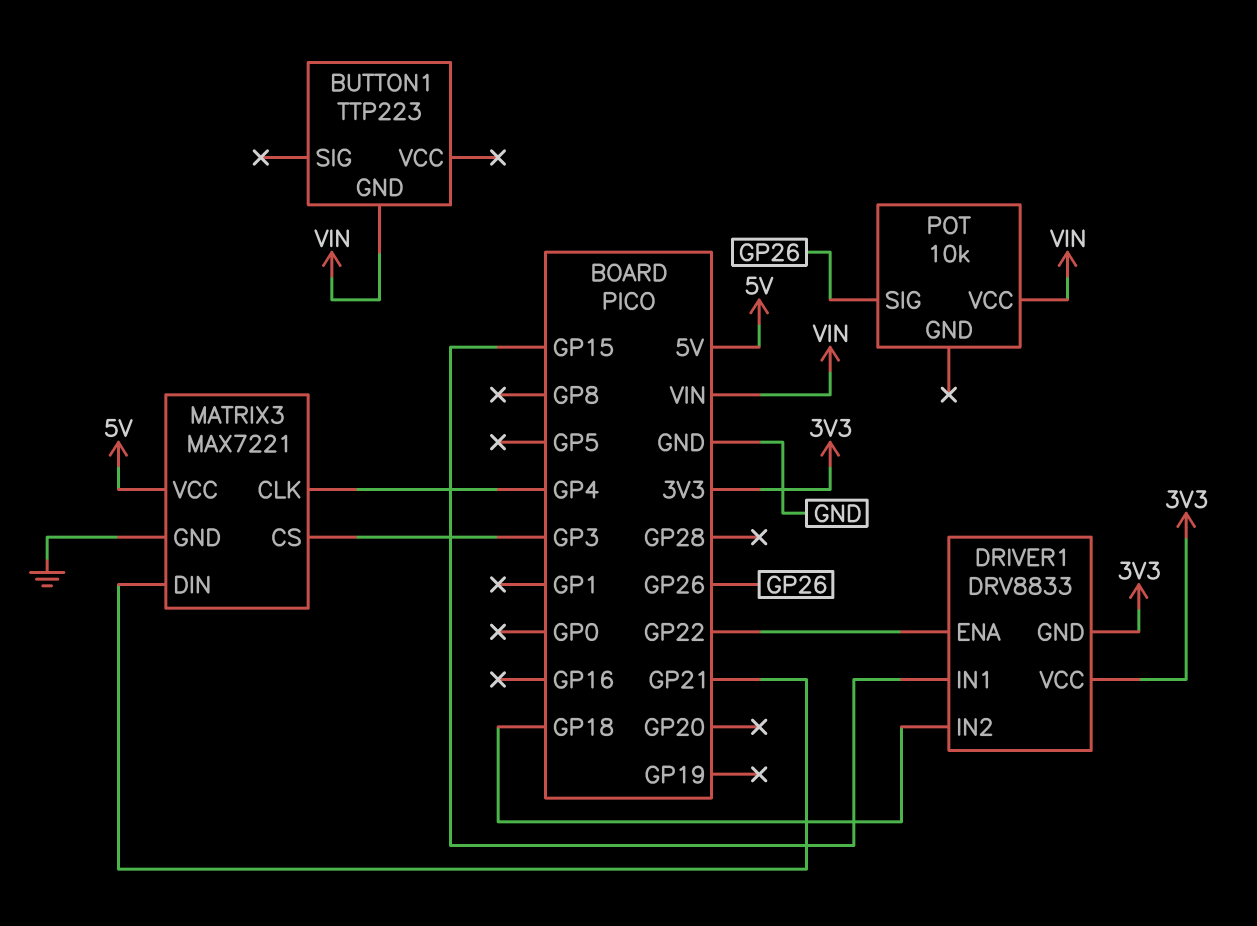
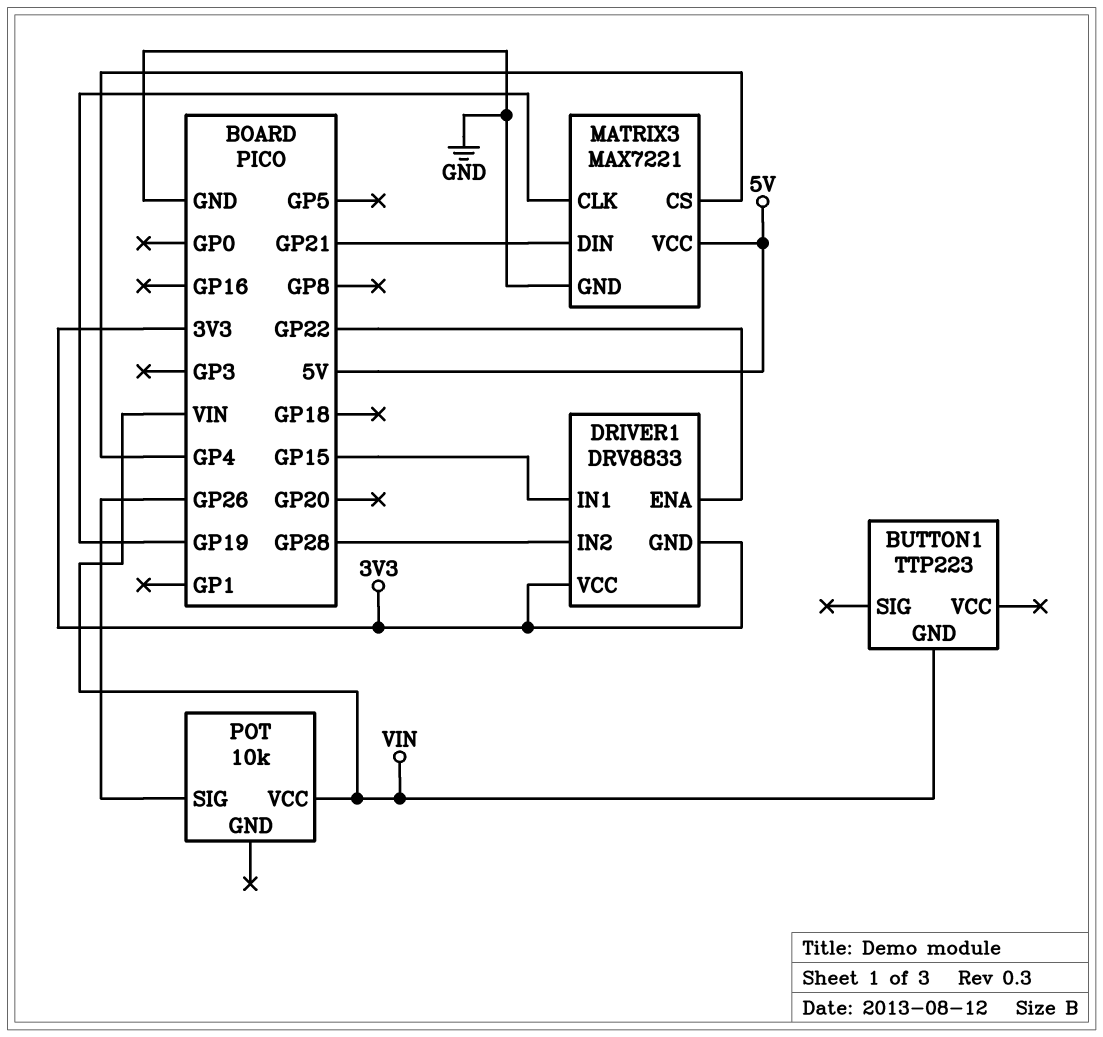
DRIVER1 pin IN2: GP18 -> GP28
MATRIX3 pin CLK: GP4 -> GP19
MATRIX3 pin CS: GP3 -> GP4

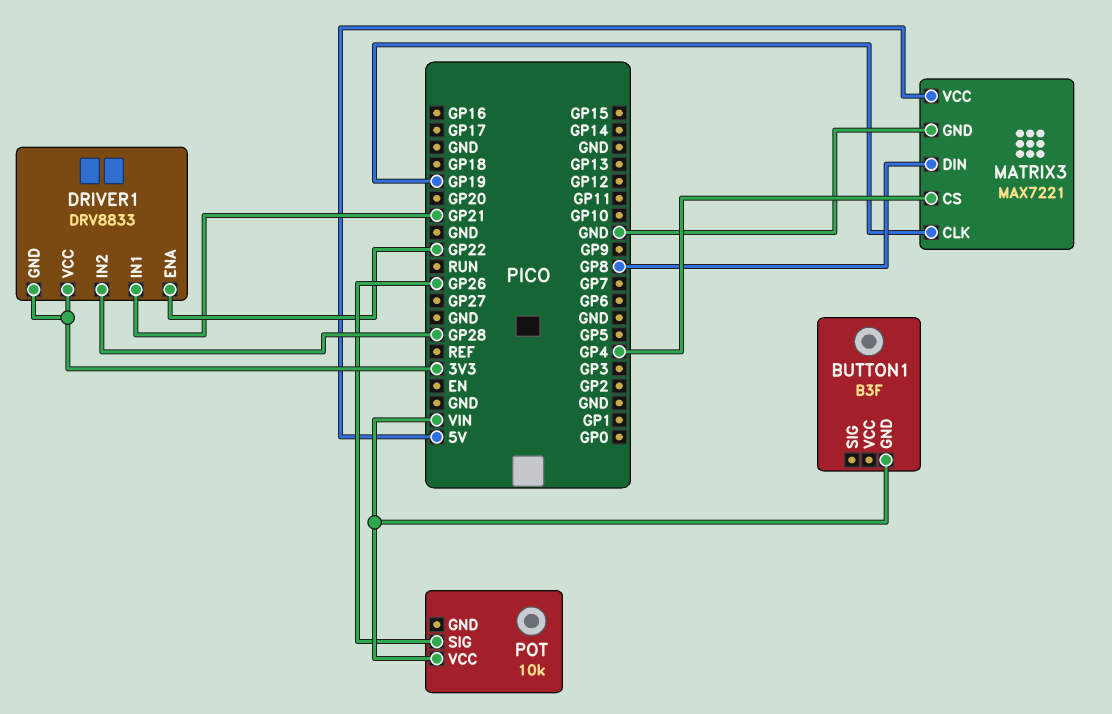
BUTTON1: TTP223 -> B3F
DRIVER1 pin IN1: GP15 -> GP21
MATRIX3 pin DIN: GP21 -> GP8

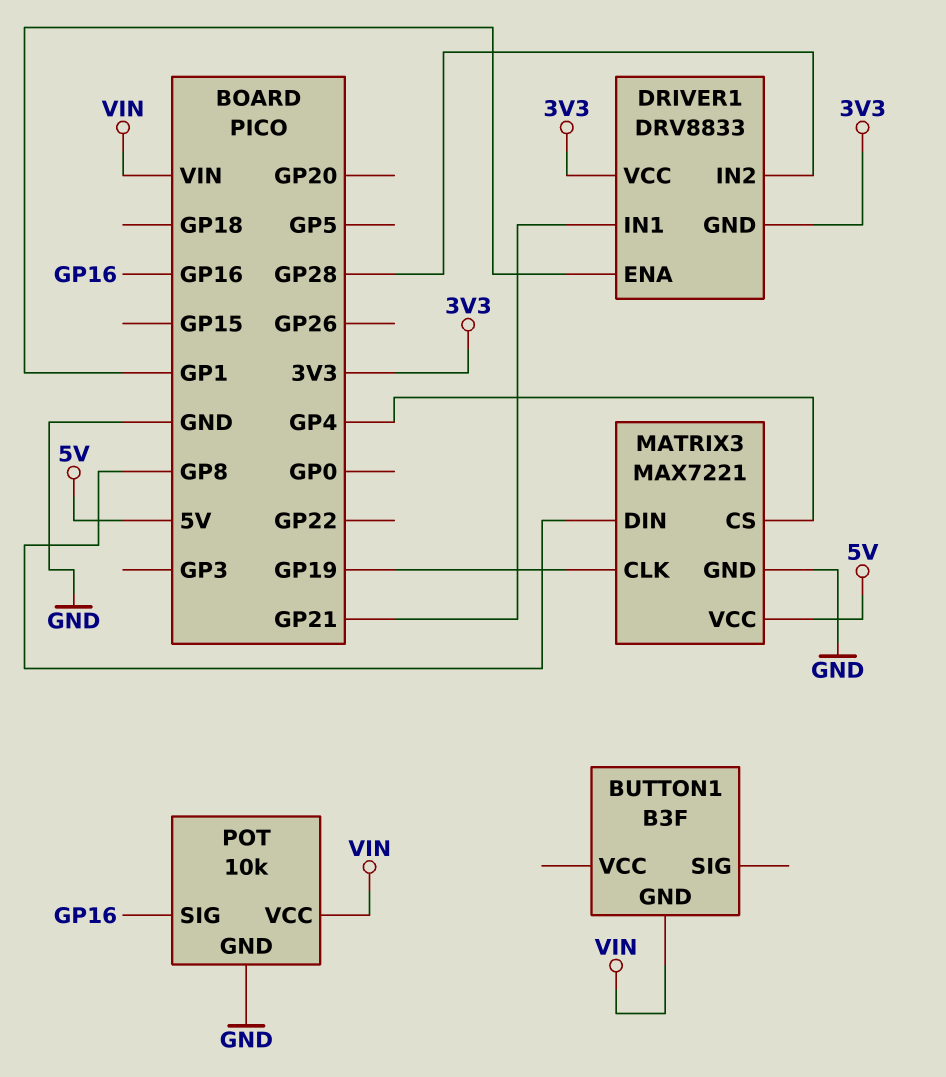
DRIVER1 pin ENA: GP22 -> GP1
POT pin GND: none -> GND
POT pin SIG: GP26 -> GP16

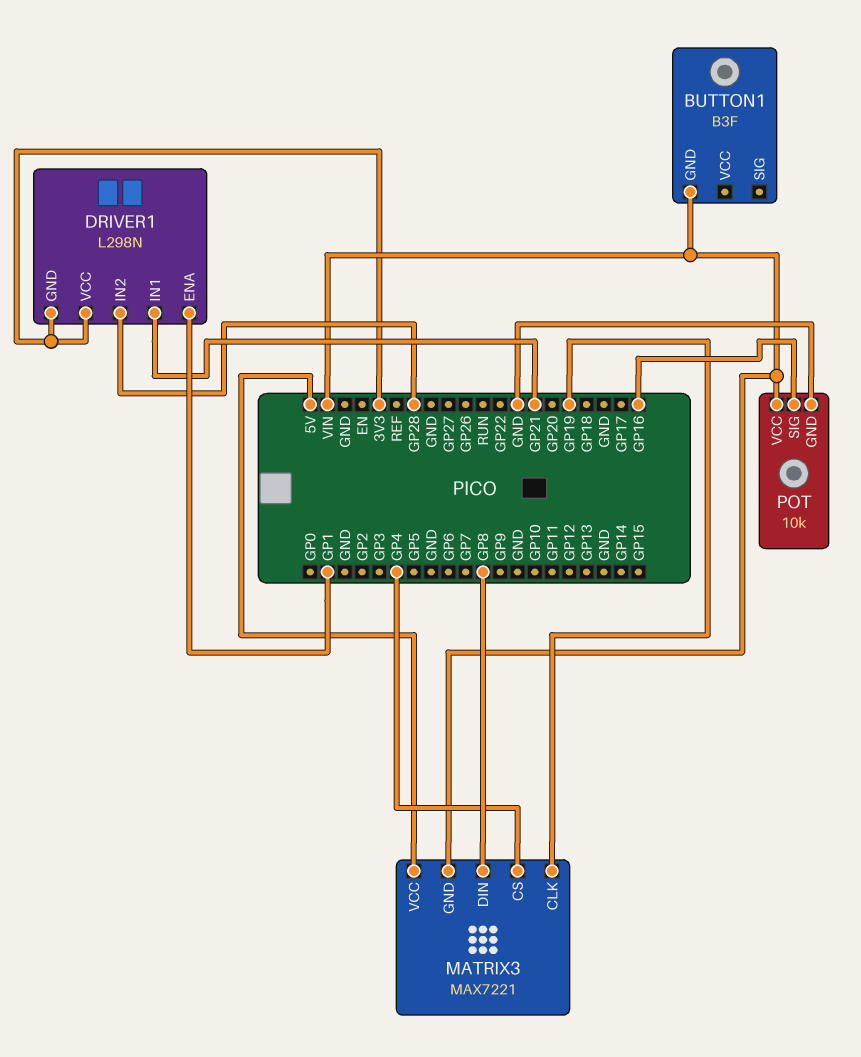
DRIVER1: DRV8833 -> L298N
MATRIX3 pin GND: GND -> VIN

